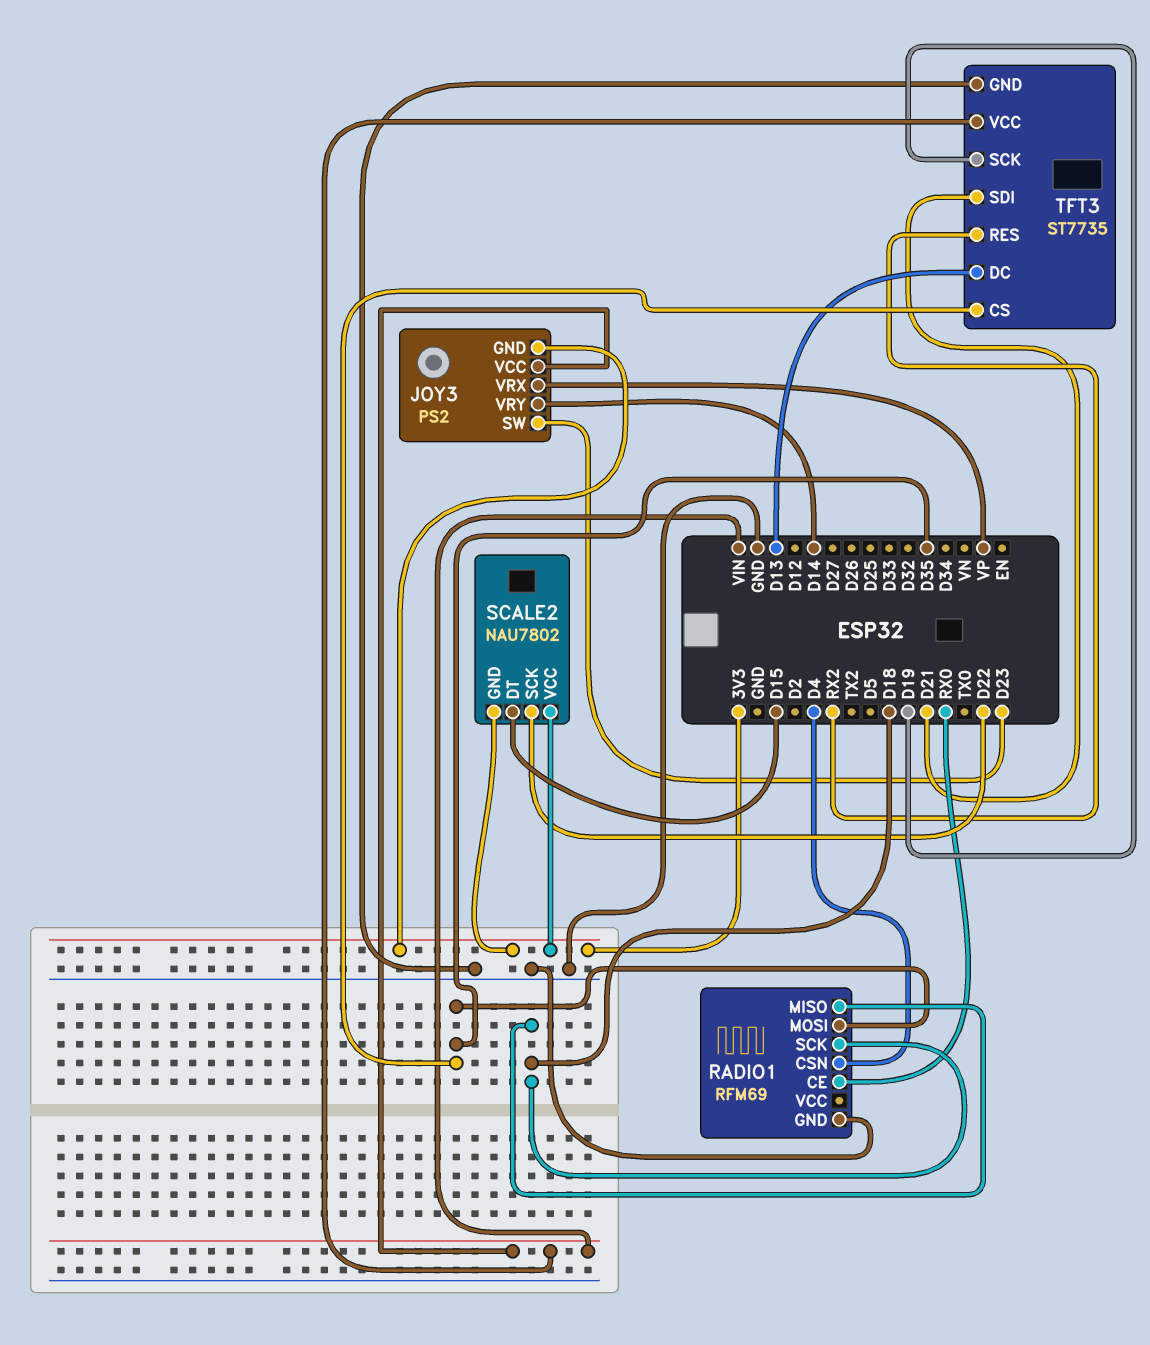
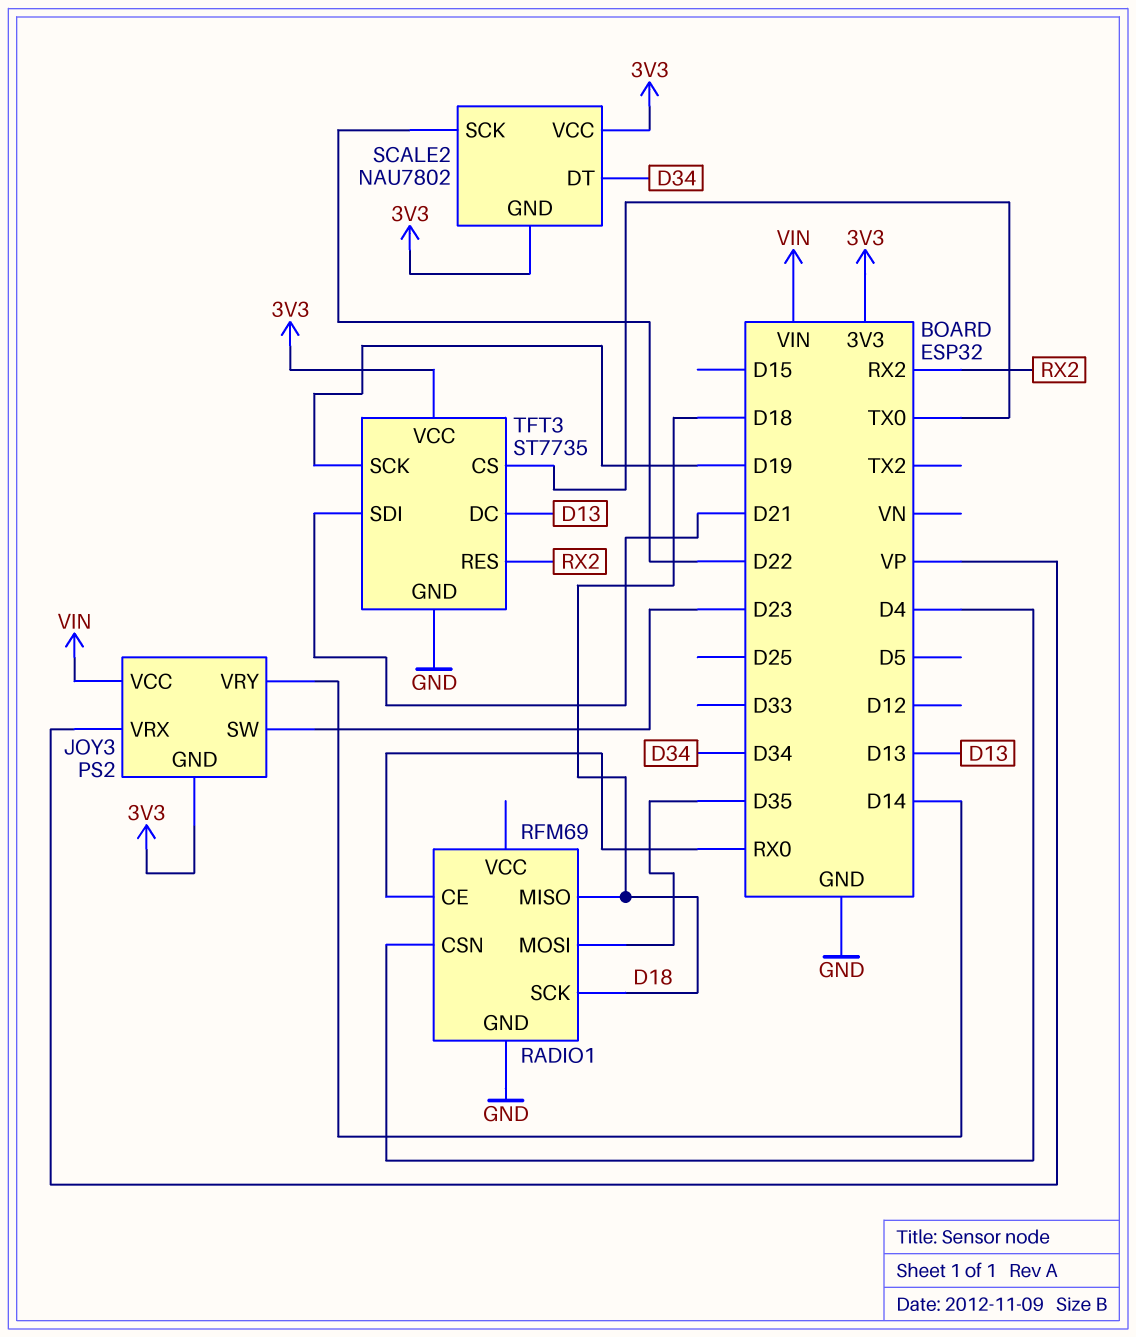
SCALE2 pin DT: D15 -> D34
TFT3 pin CS: D35 -> TX0
TFT3 pin VCC: VIN -> 3V3

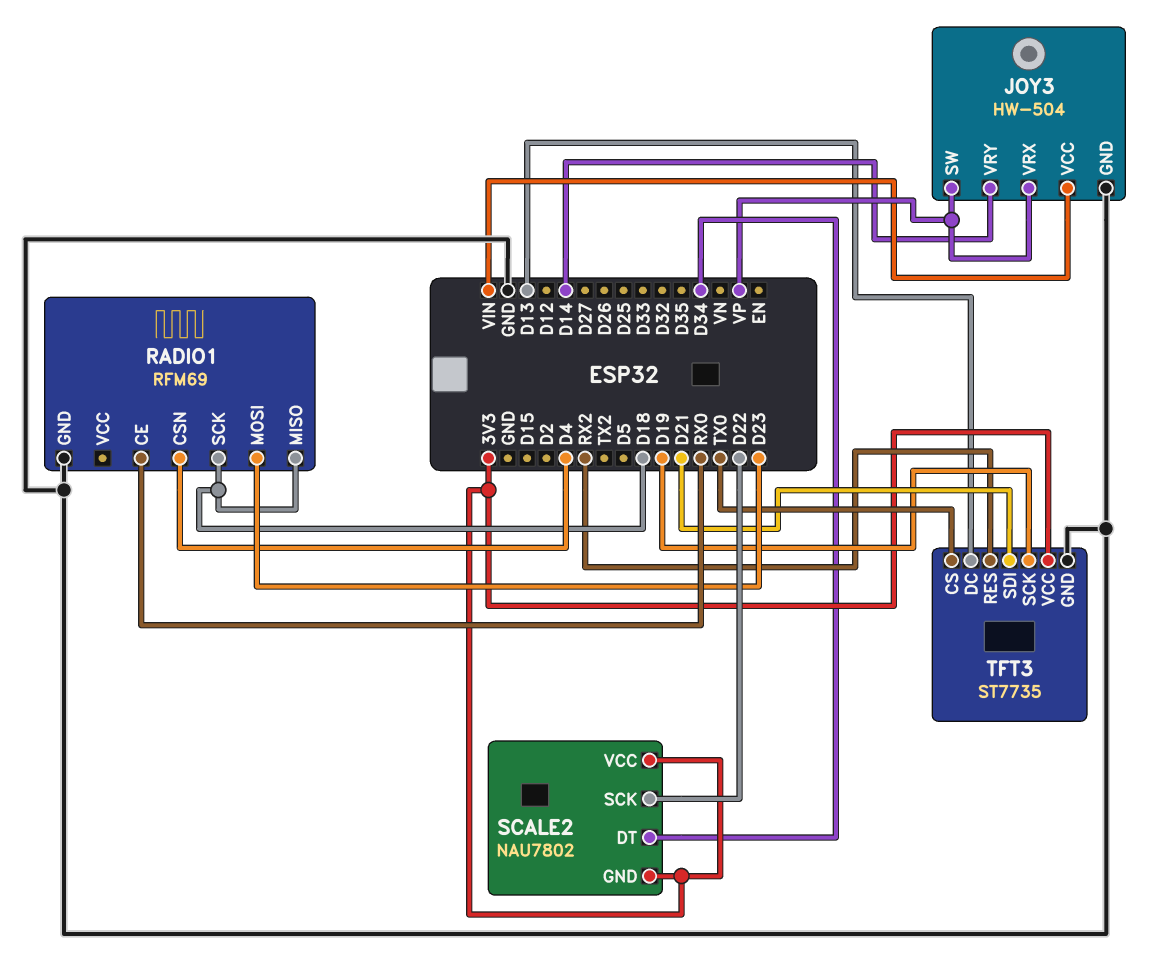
JOY3: PS2 -> HW-504
JOY3 pin GND: 3V3 -> GND
JOY3 pin SW: D23 -> VP
RADIO1 pin MOSI: D35 -> D23

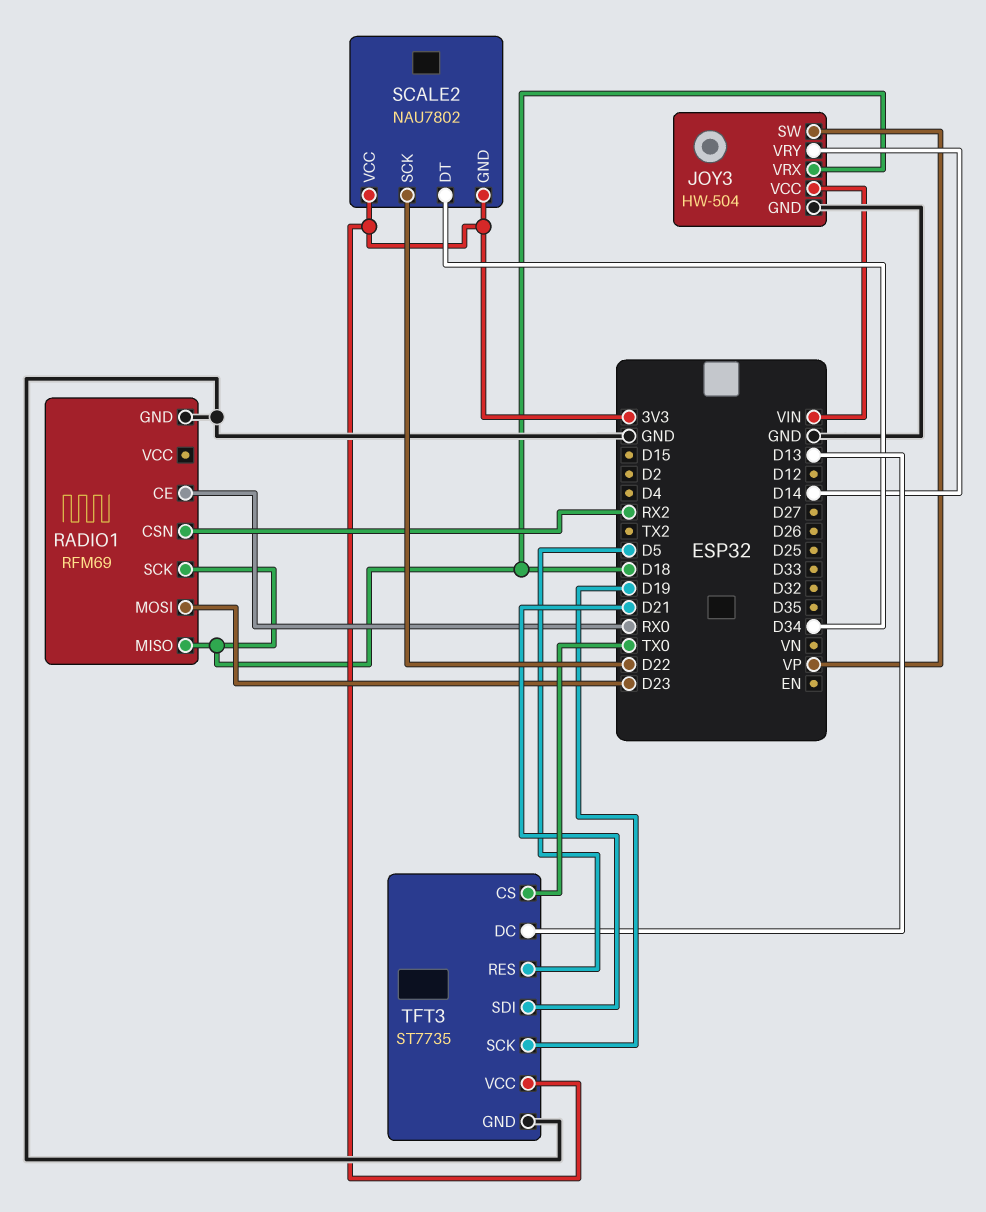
JOY3 pin VRX: VP -> D18
RADIO1 pin CSN: D4 -> RX2
TFT3 pin RES: RX2 -> D5

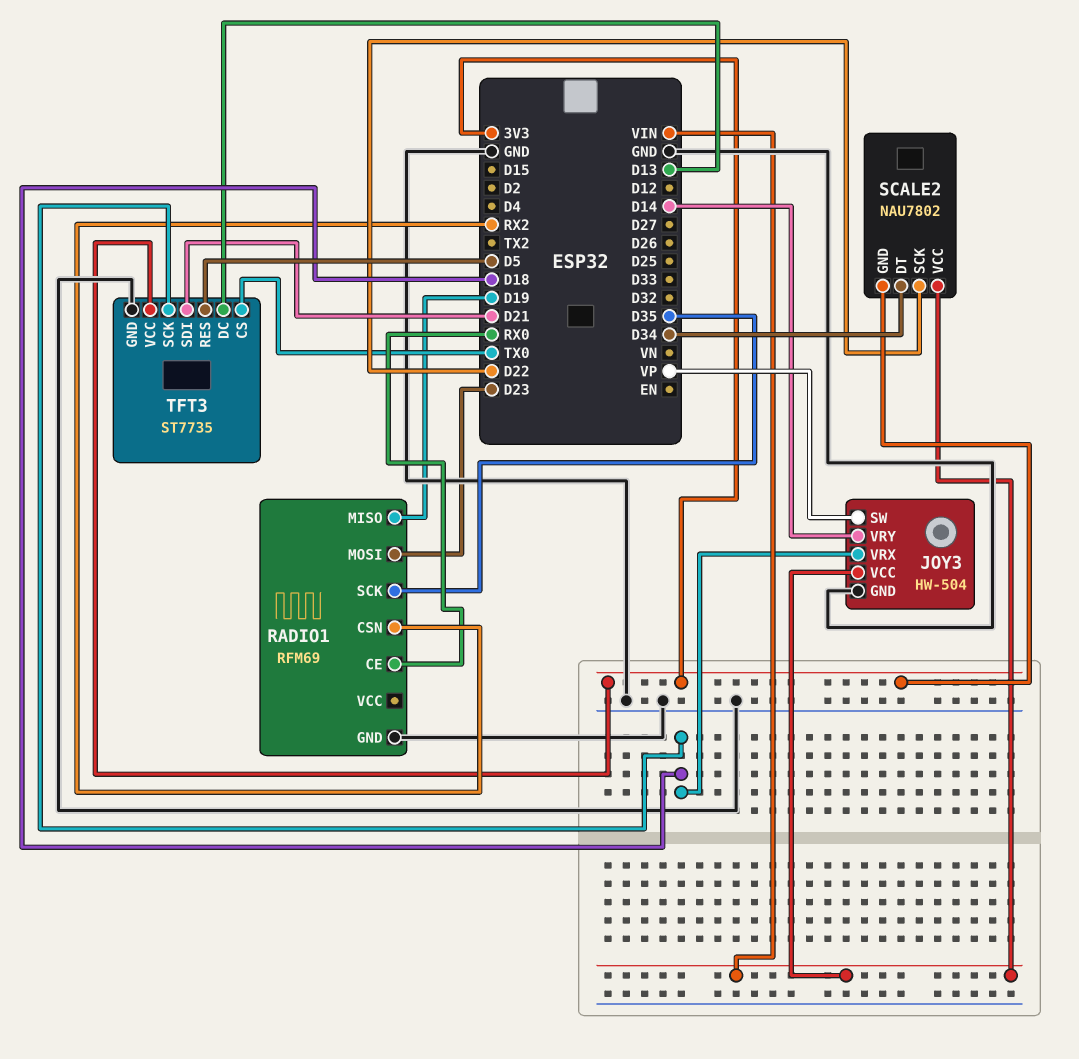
RADIO1 pin MISO: D18 -> D19
RADIO1 pin SCK: D18 -> D35
SCALE2 pin VCC: 3V3 -> VIN
TFT3 pin SCK: D19 -> D18

